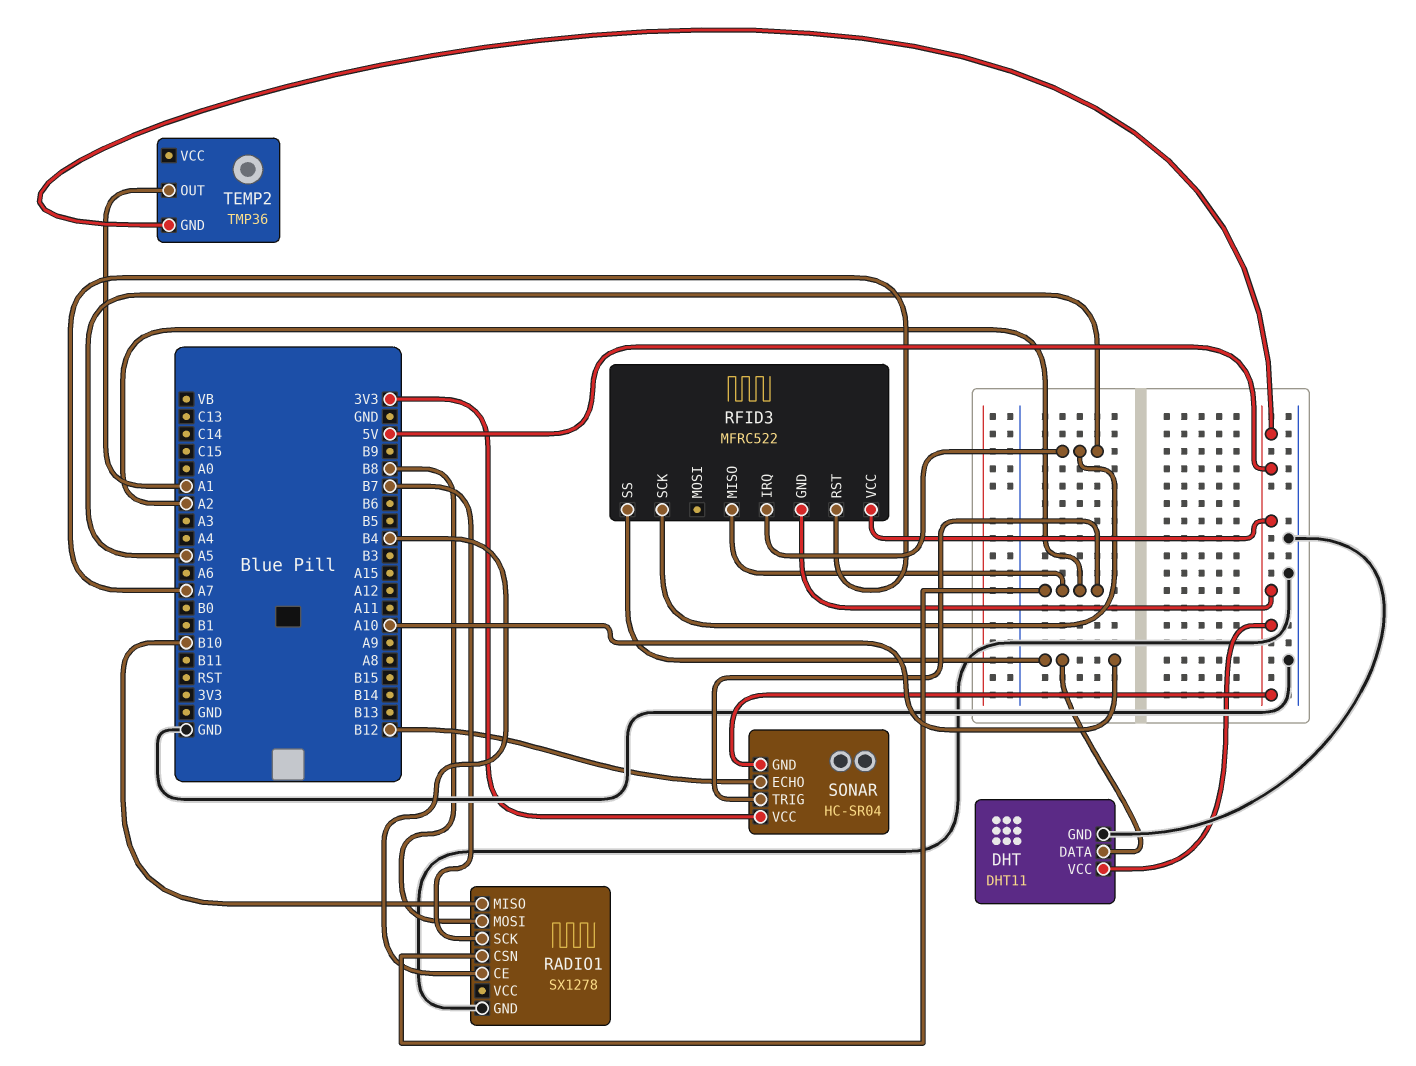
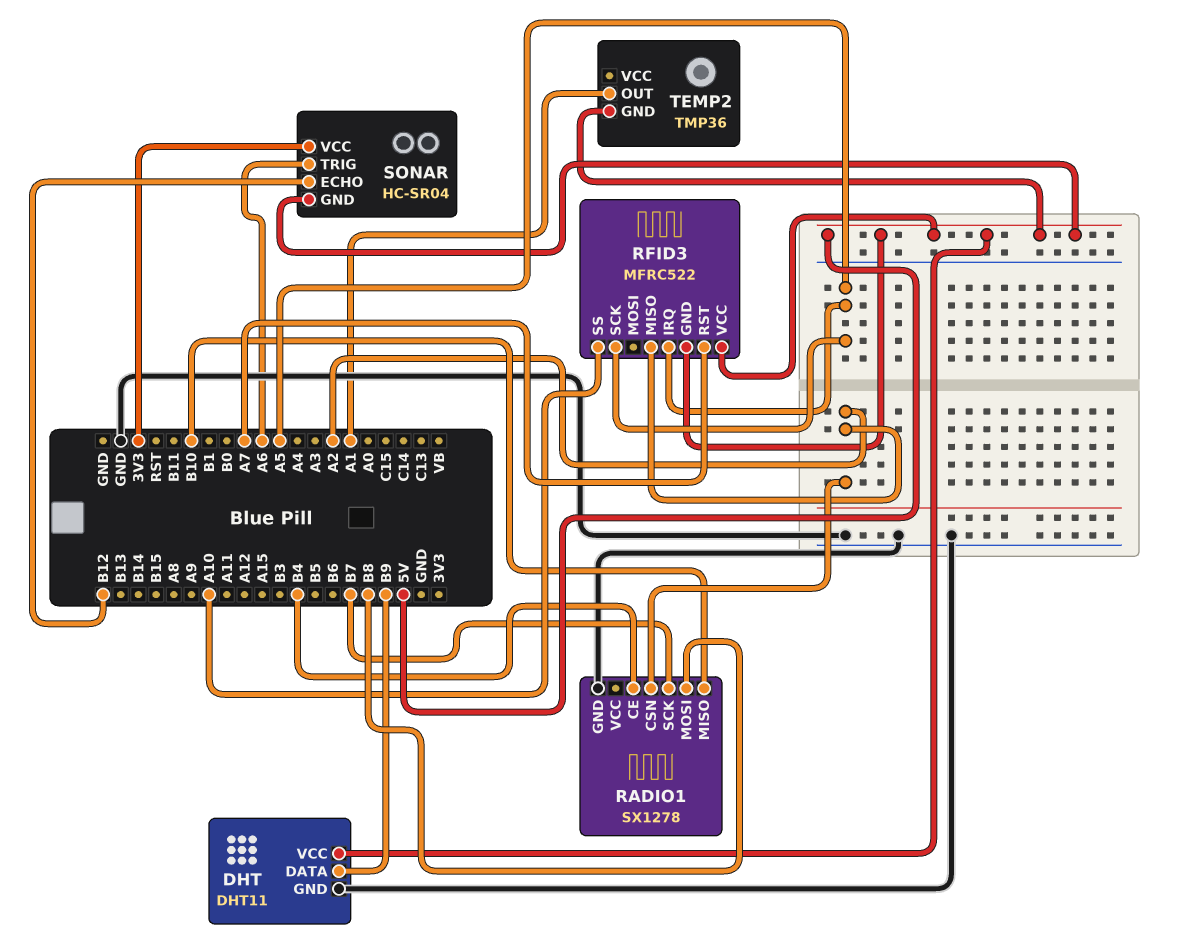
DHT pin DATA: A10 -> B9
SONAR pin TRIG: A2 -> A6

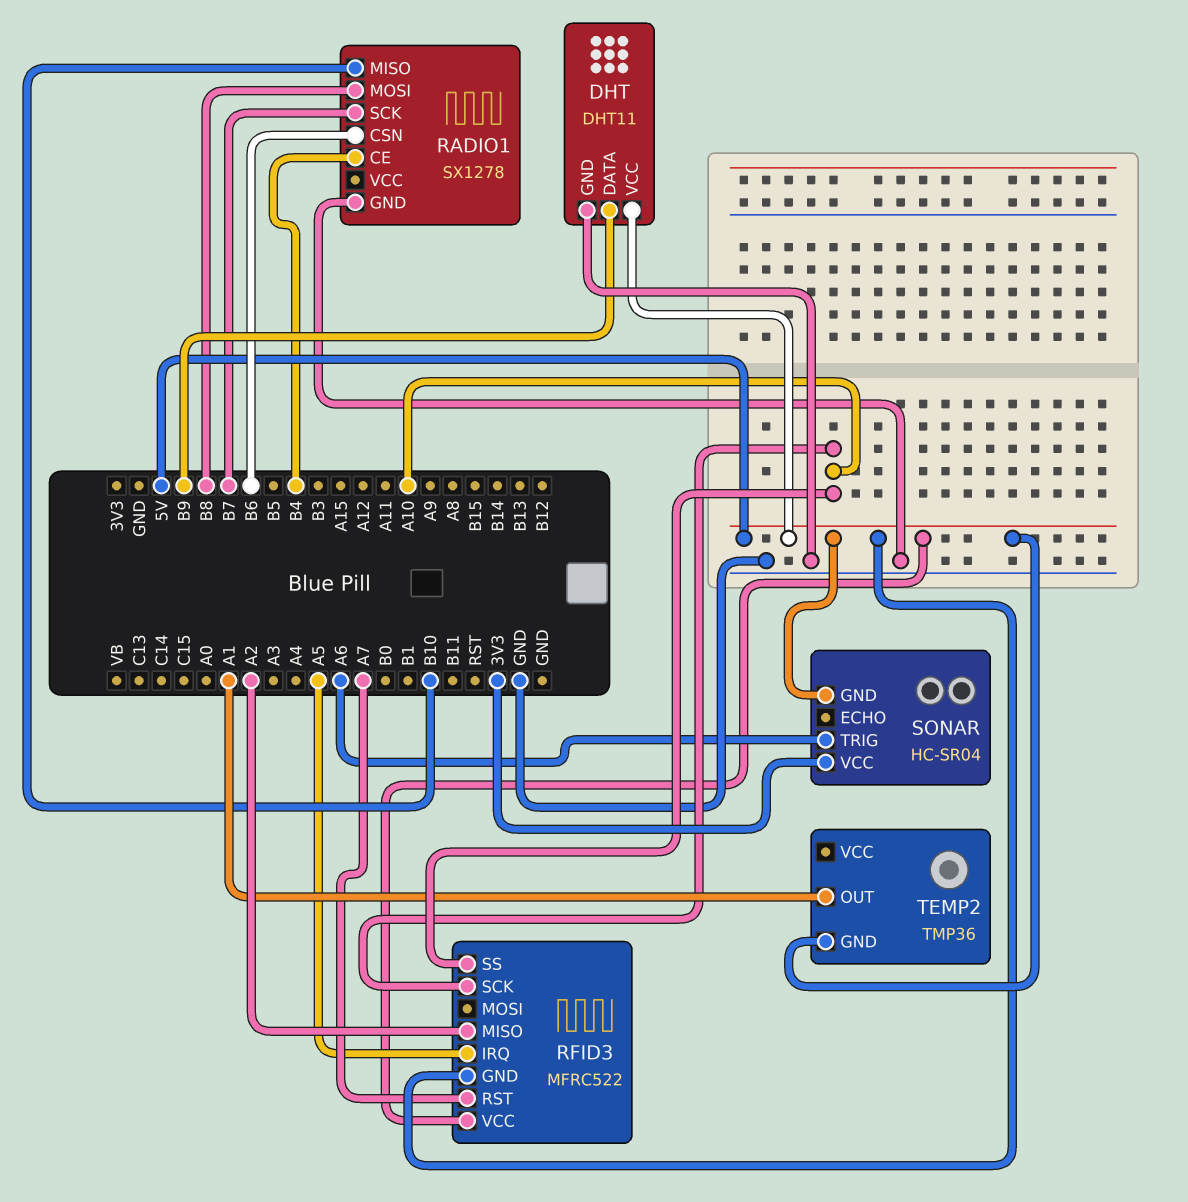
RADIO1 pin CSN: A2 -> B6
RFID3 pin SCK: A5 -> A10
SONAR pin ECHO: B12 -> none

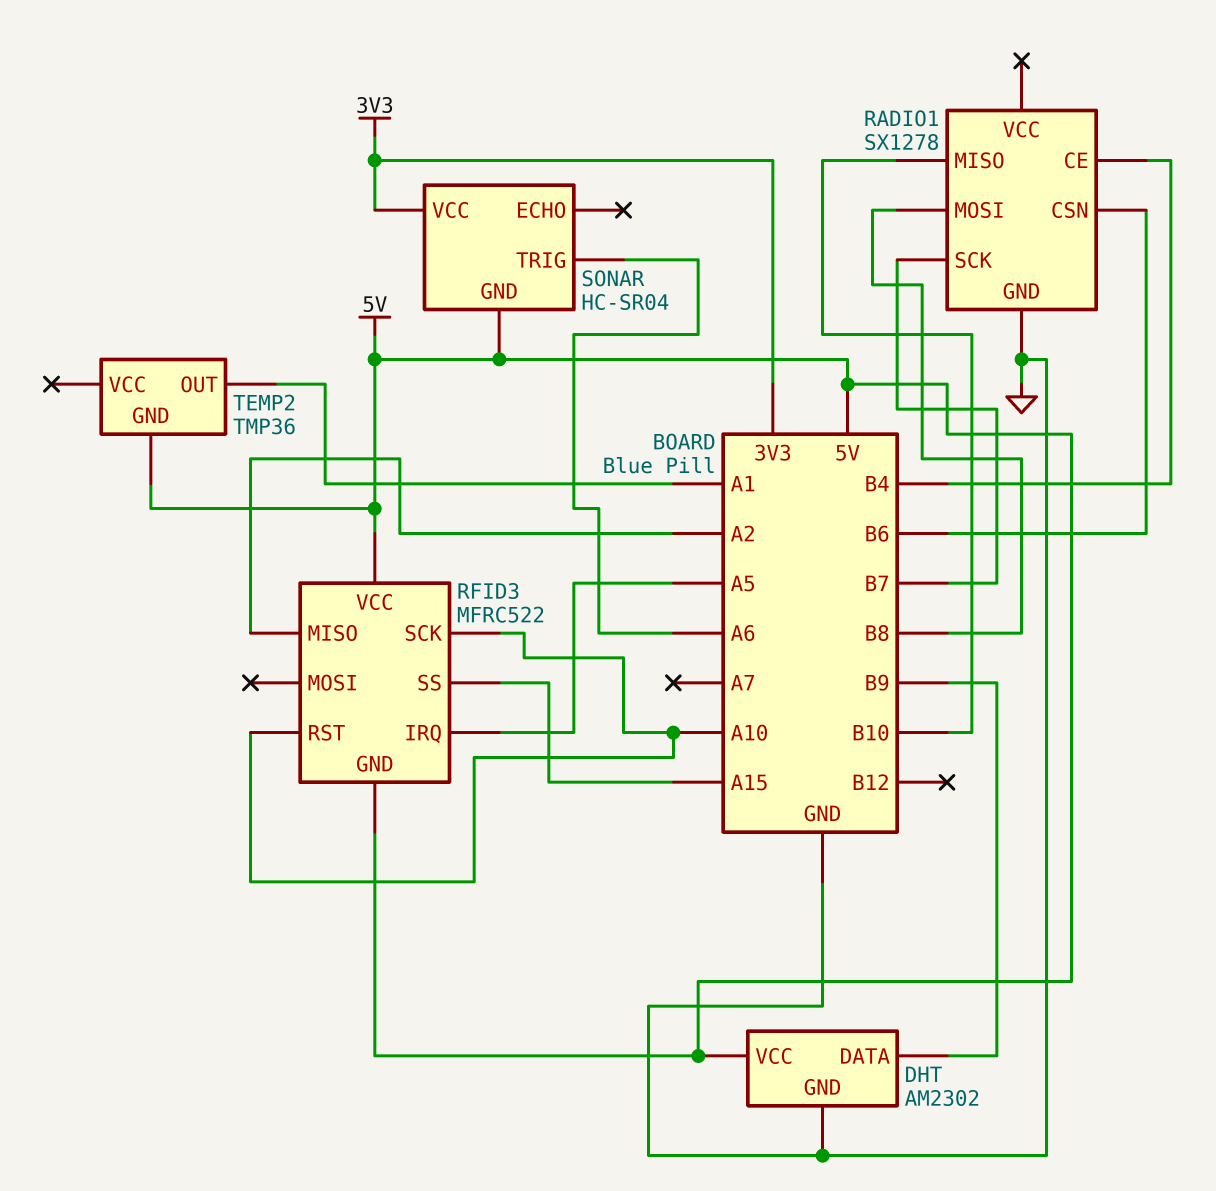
DHT: DHT11 -> AM2302
RFID3 pin RST: A7 -> A10
RFID3 pin SS: A10 -> A15

